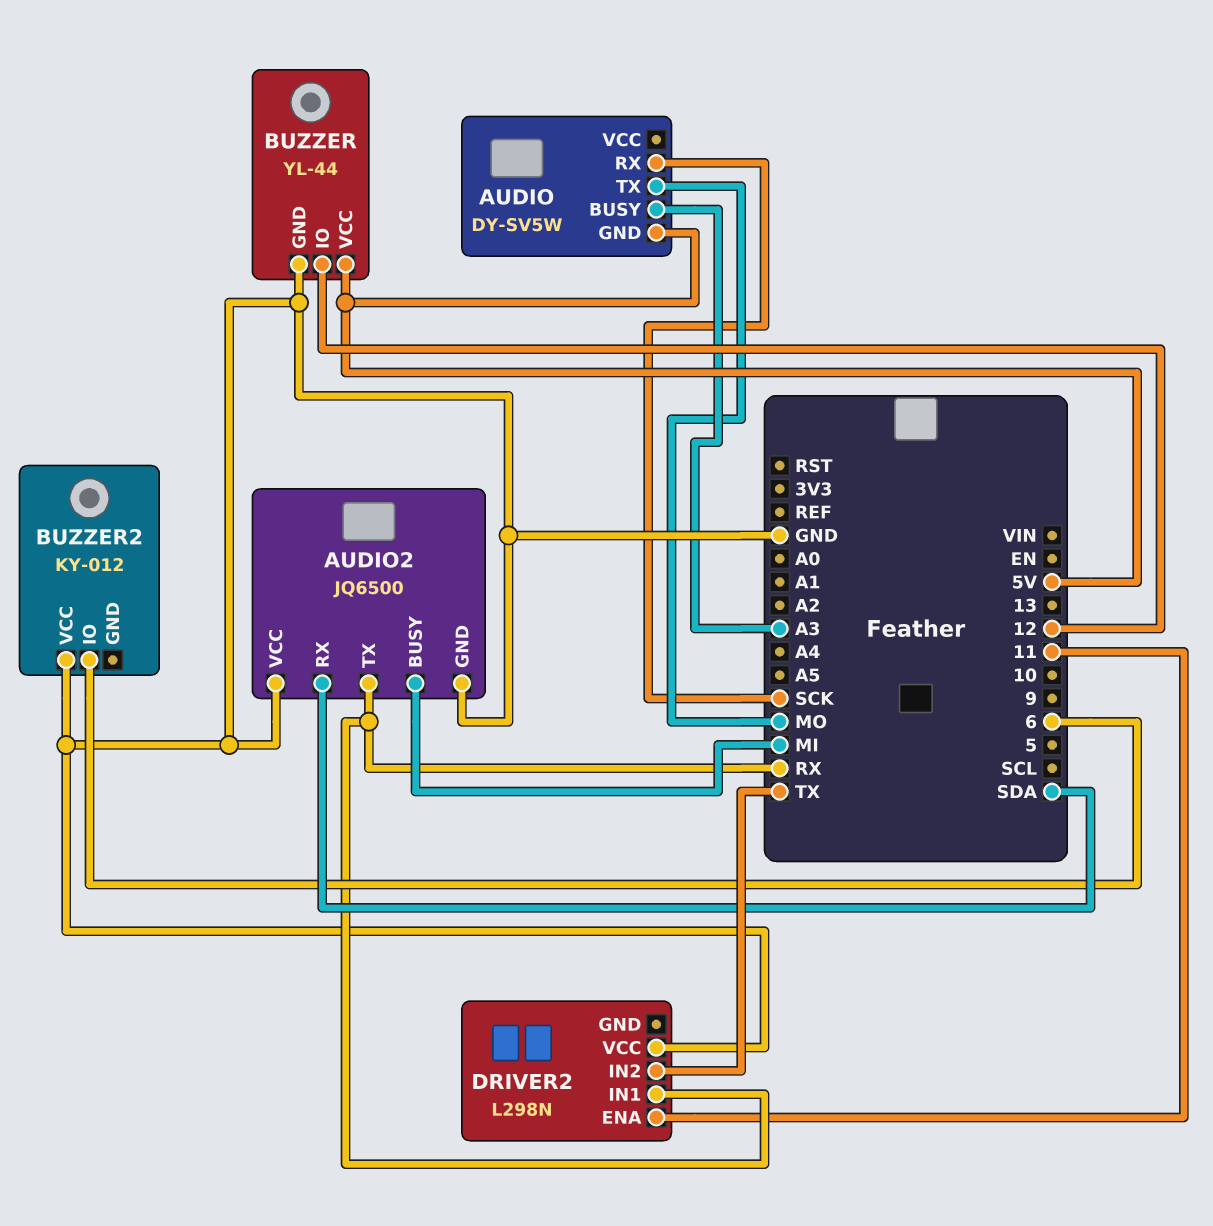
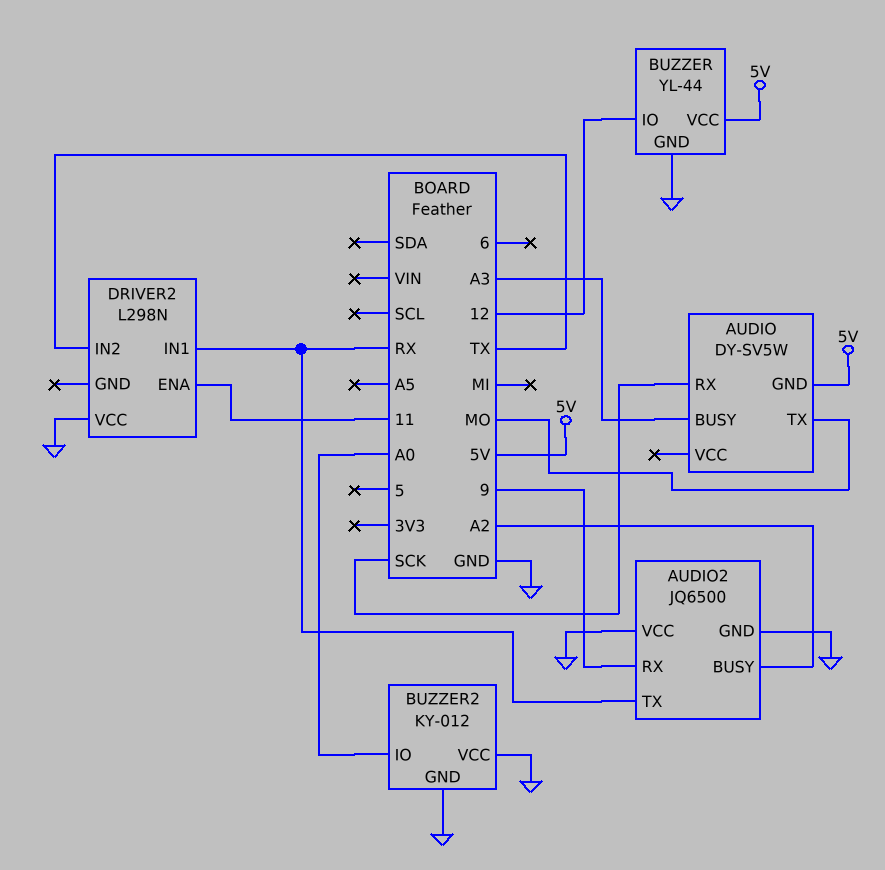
AUDIO2 pin BUSY: MI -> A2
AUDIO2 pin RX: SDA -> 9
BUZZER2 pin GND: none -> GND
BUZZER2 pin IO: 6 -> A0

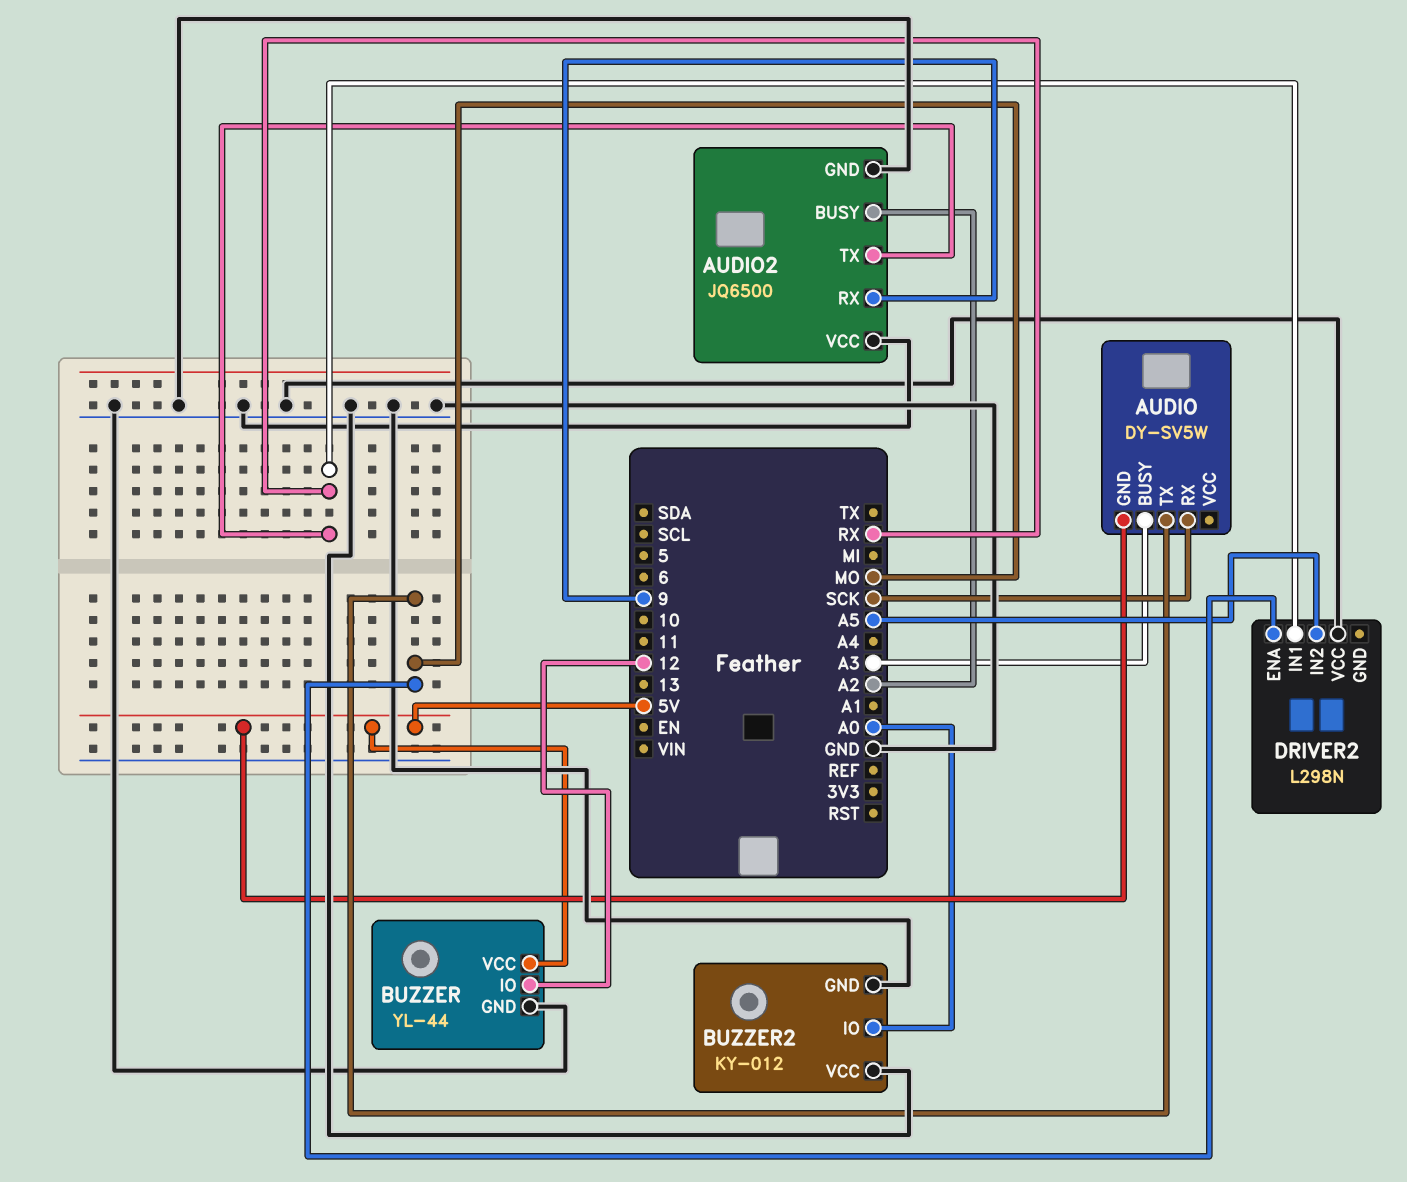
DRIVER2 pin ENA: 11 -> MO
DRIVER2 pin IN2: TX -> A5

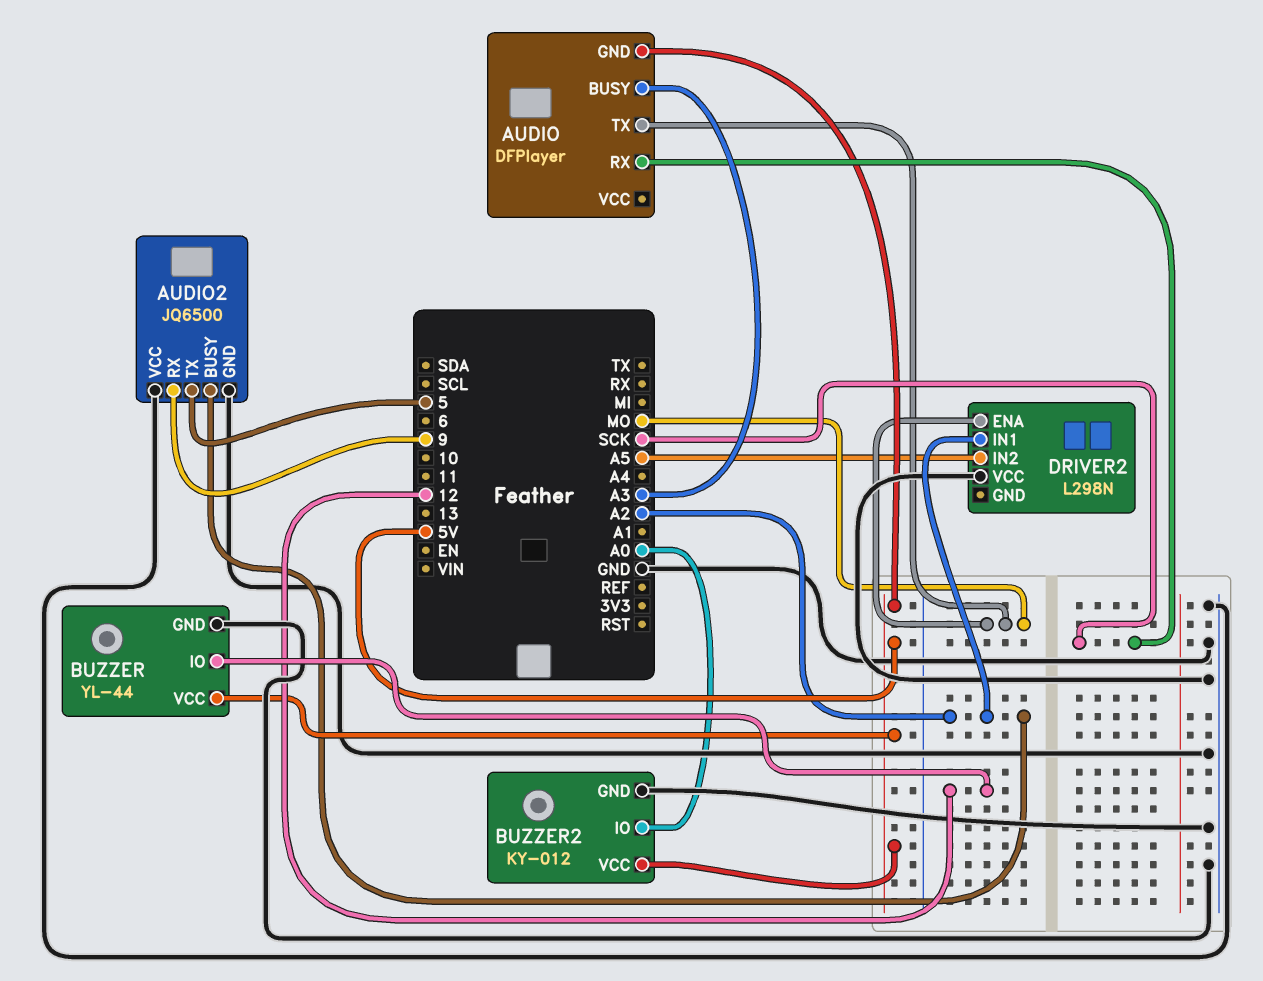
AUDIO: DY-SV5W -> DFPlayer
AUDIO2 pin TX: RX -> 5
BUZZER2 pin VCC: GND -> 5V
DRIVER2 pin IN1: RX -> A2

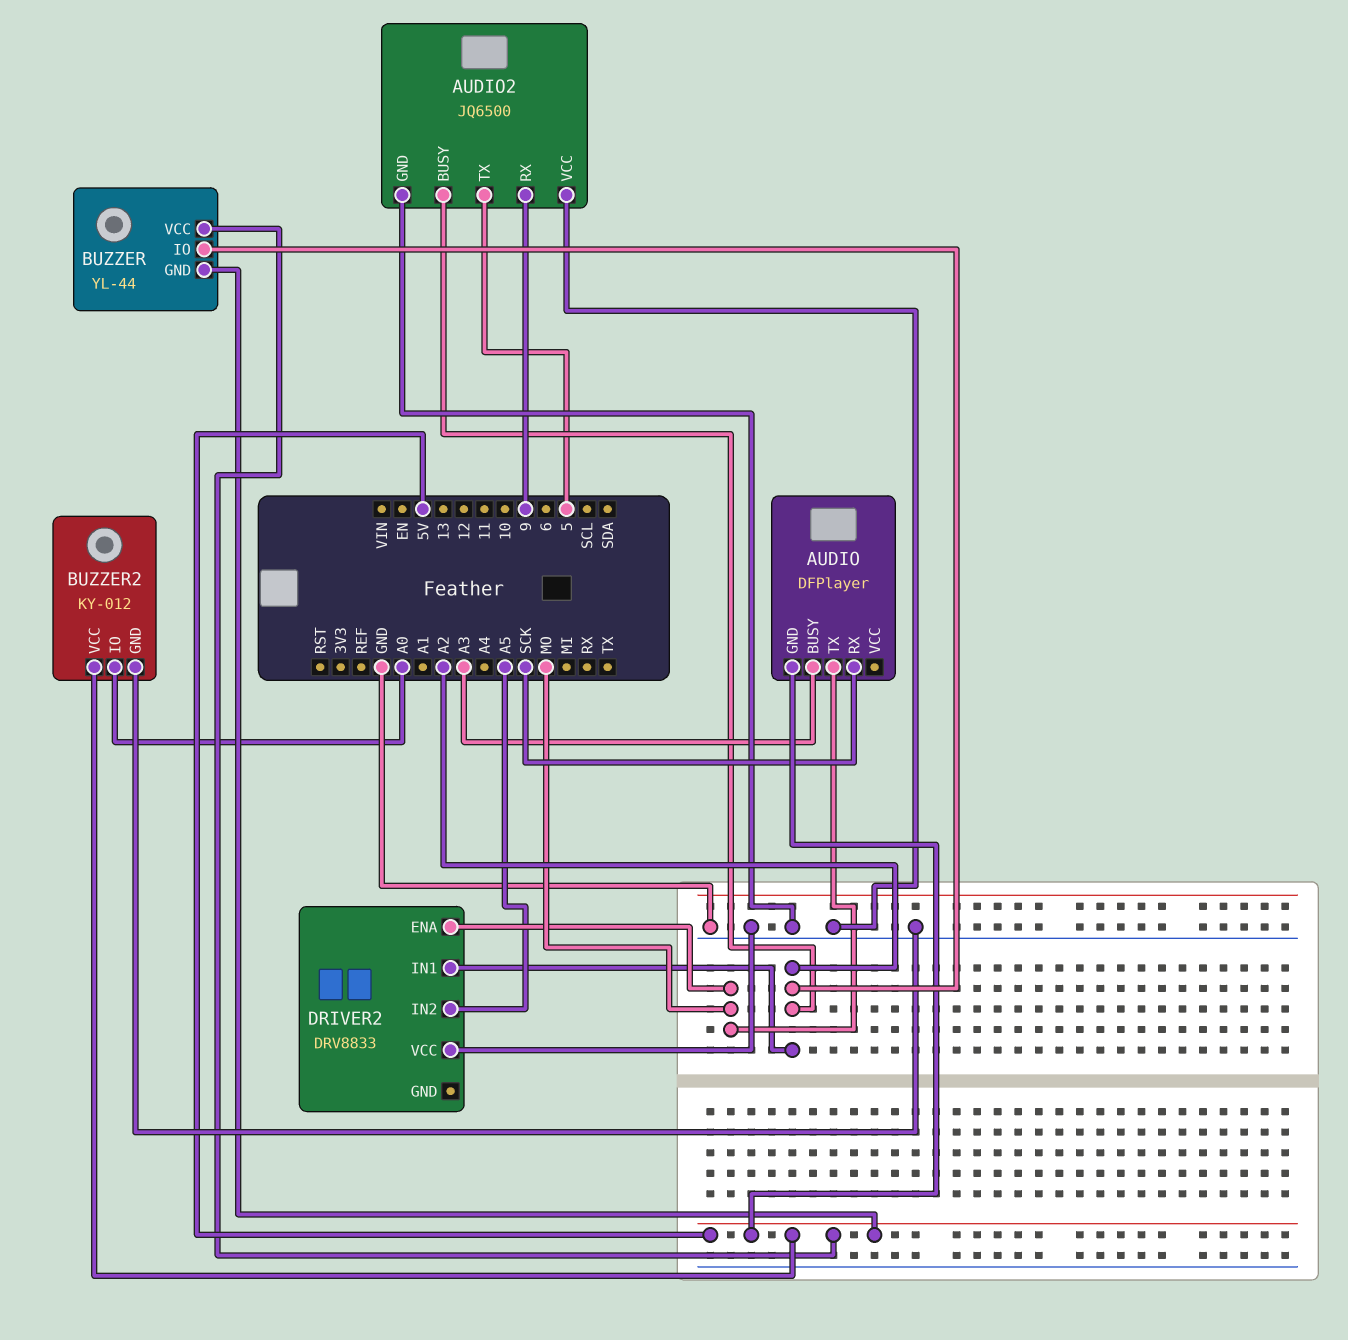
BUZZER pin GND: GND -> 5V
BUZZER pin IO: 12 -> A2
DRIVER2: L298N -> DRV8833

